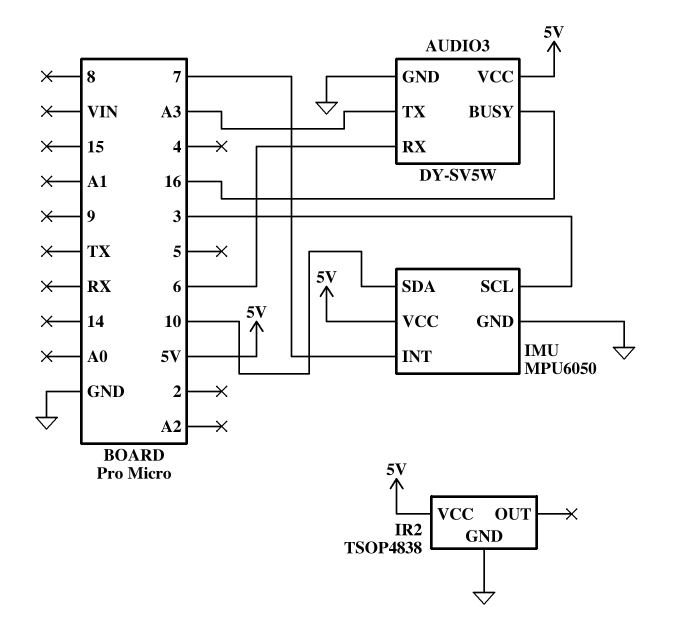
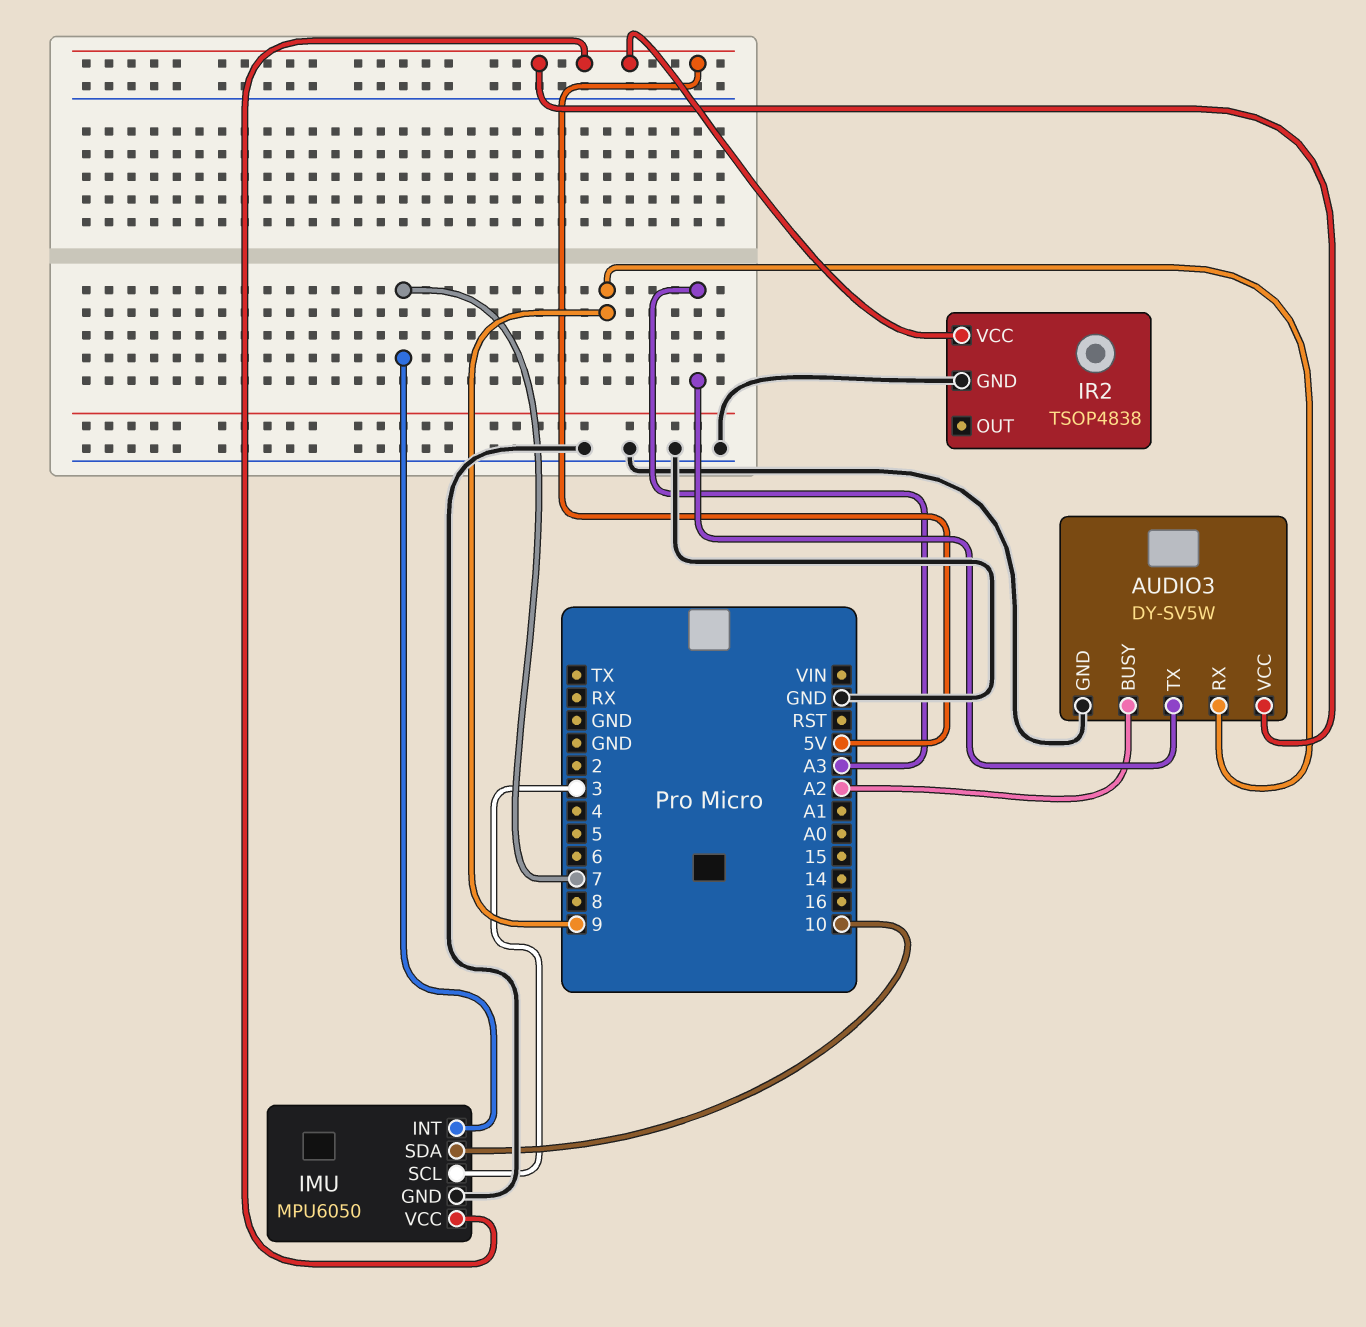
AUDIO3 pin BUSY: 16 -> A2
AUDIO3 pin RX: 6 -> 9

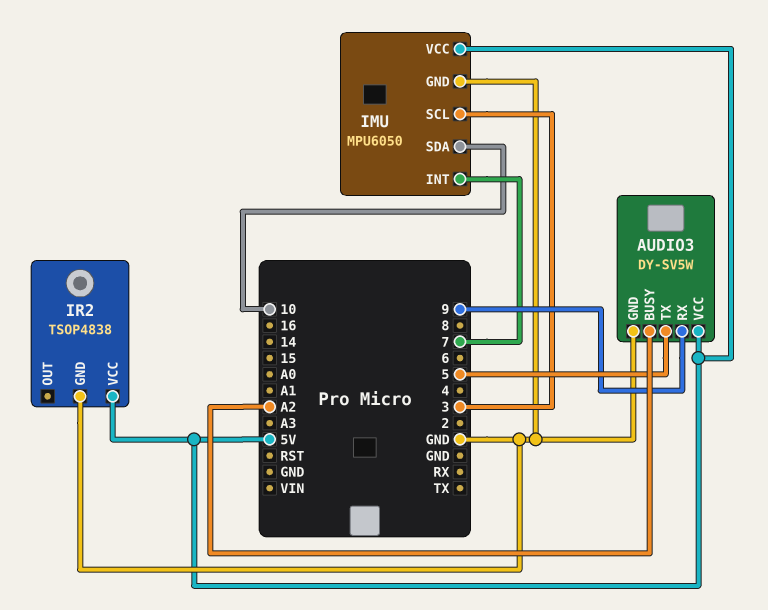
AUDIO3 pin TX: A3 -> 5

